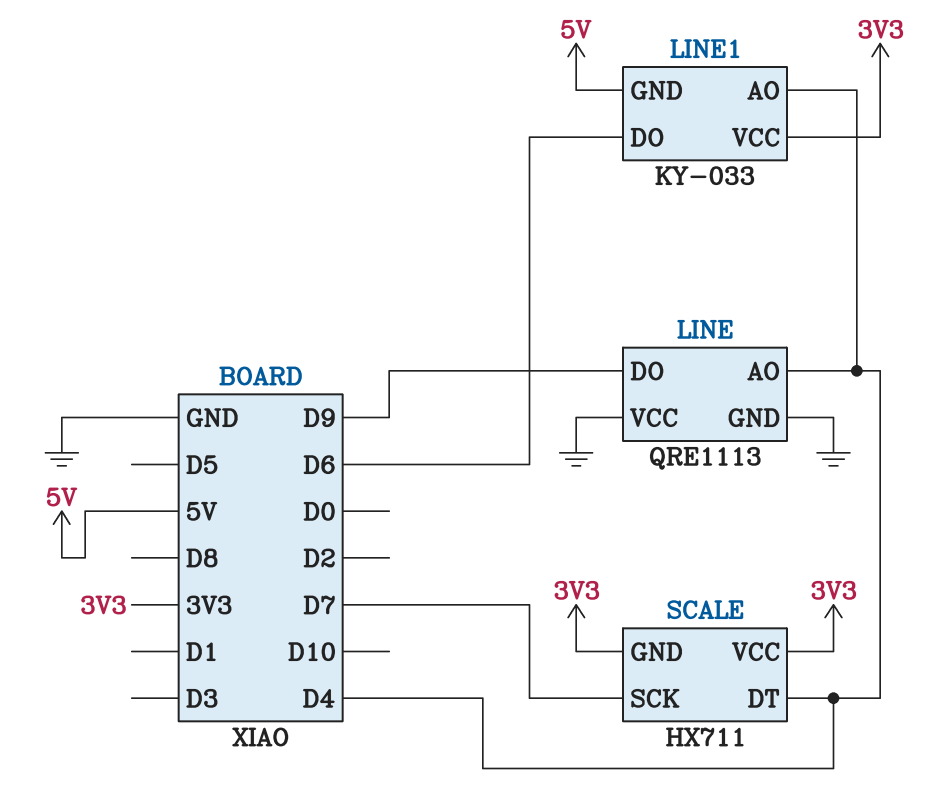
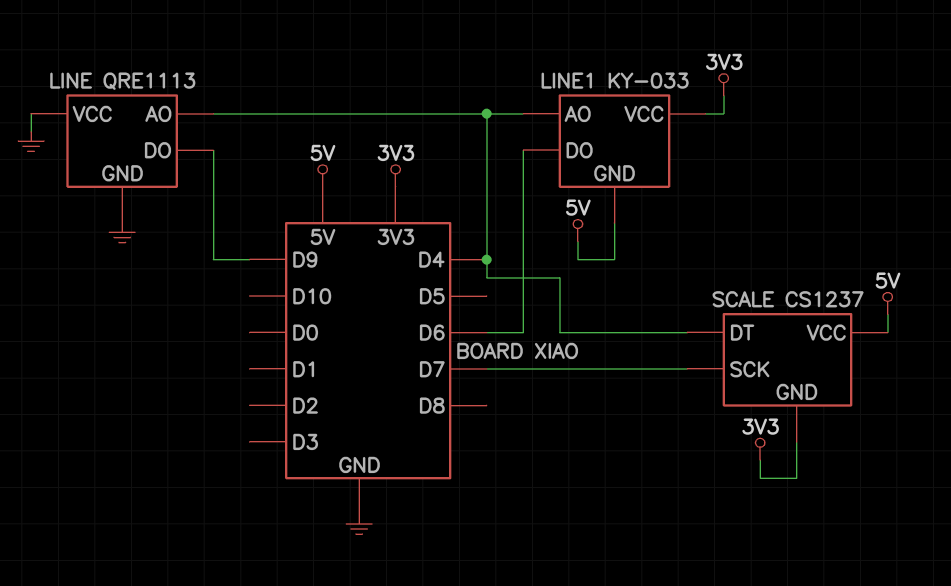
SCALE: HX711 -> CS1237
SCALE pin VCC: 3V3 -> 5V

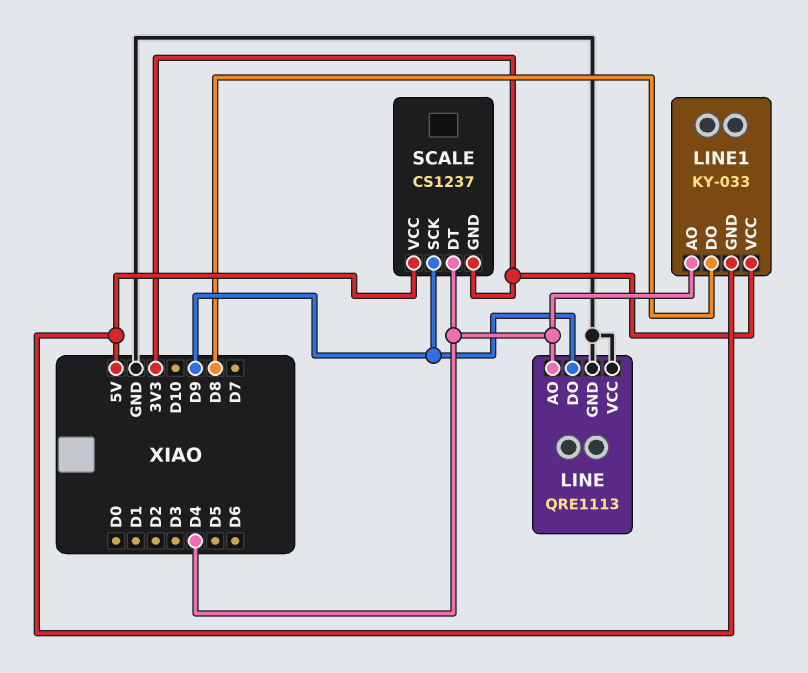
LINE1 pin DO: D6 -> D8
SCALE pin SCK: D7 -> D9

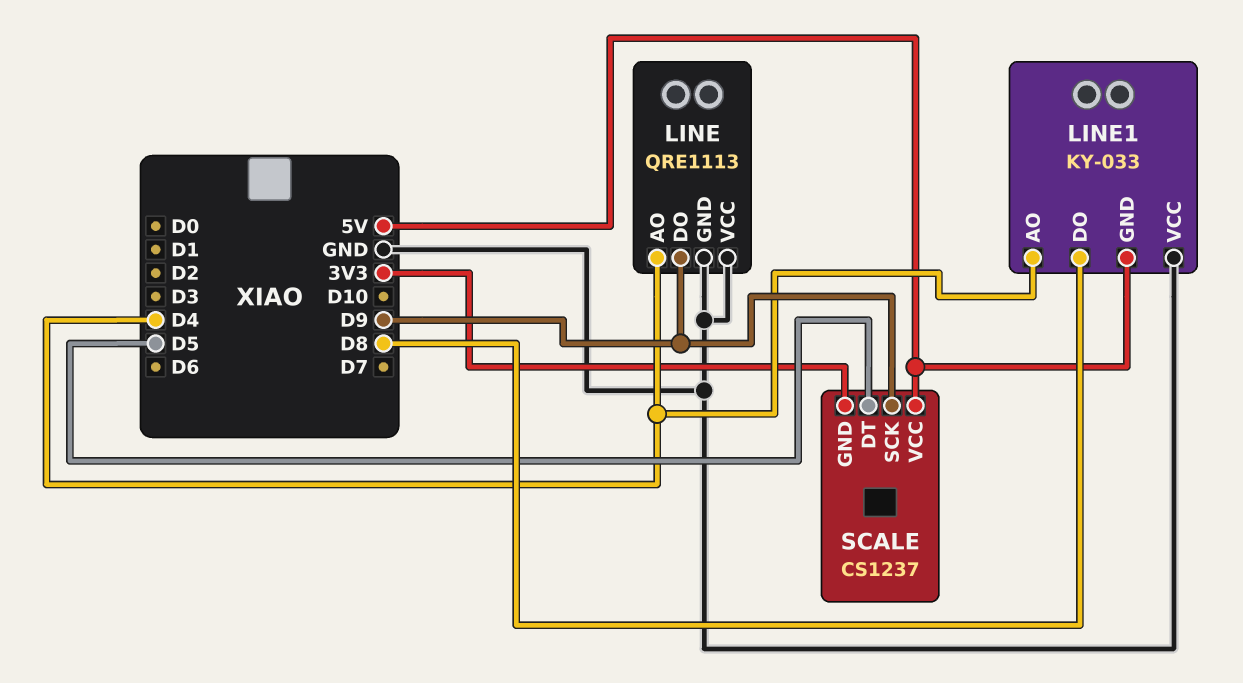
LINE1 pin VCC: 3V3 -> GND
SCALE pin DT: D4 -> D5

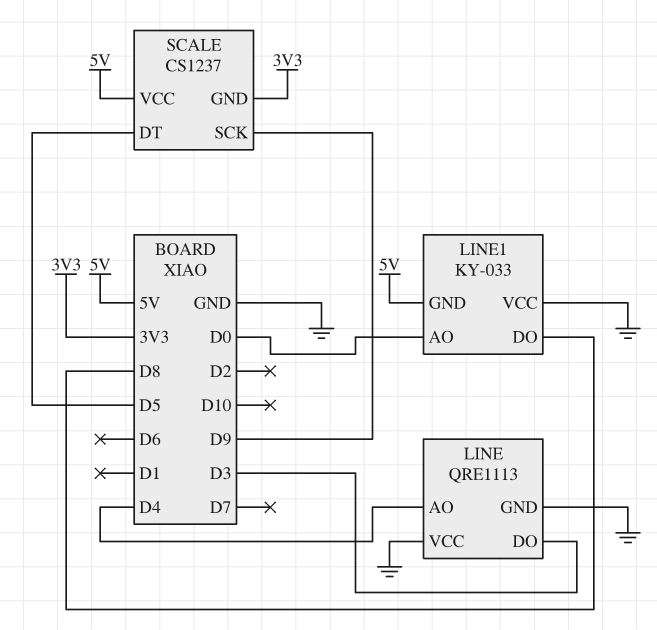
LINE pin DO: D9 -> D3
LINE1 pin AO: D4 -> D0

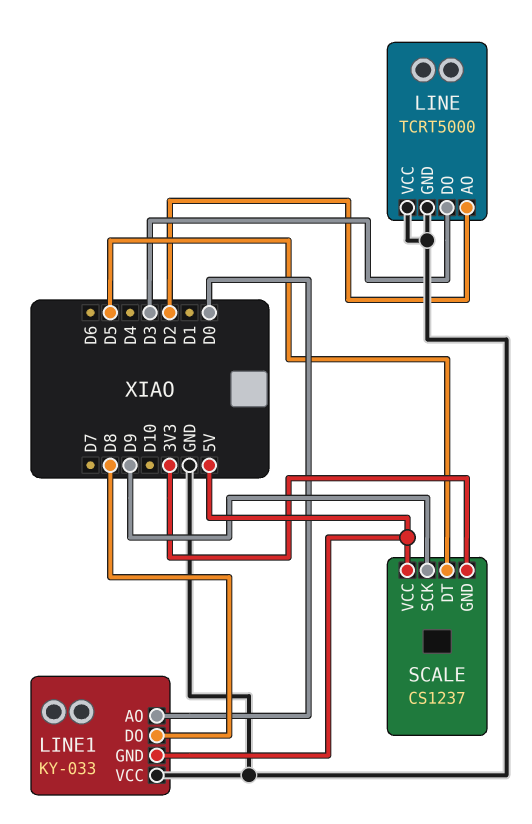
LINE: QRE1113 -> TCRT5000
LINE pin AO: D4 -> D2

